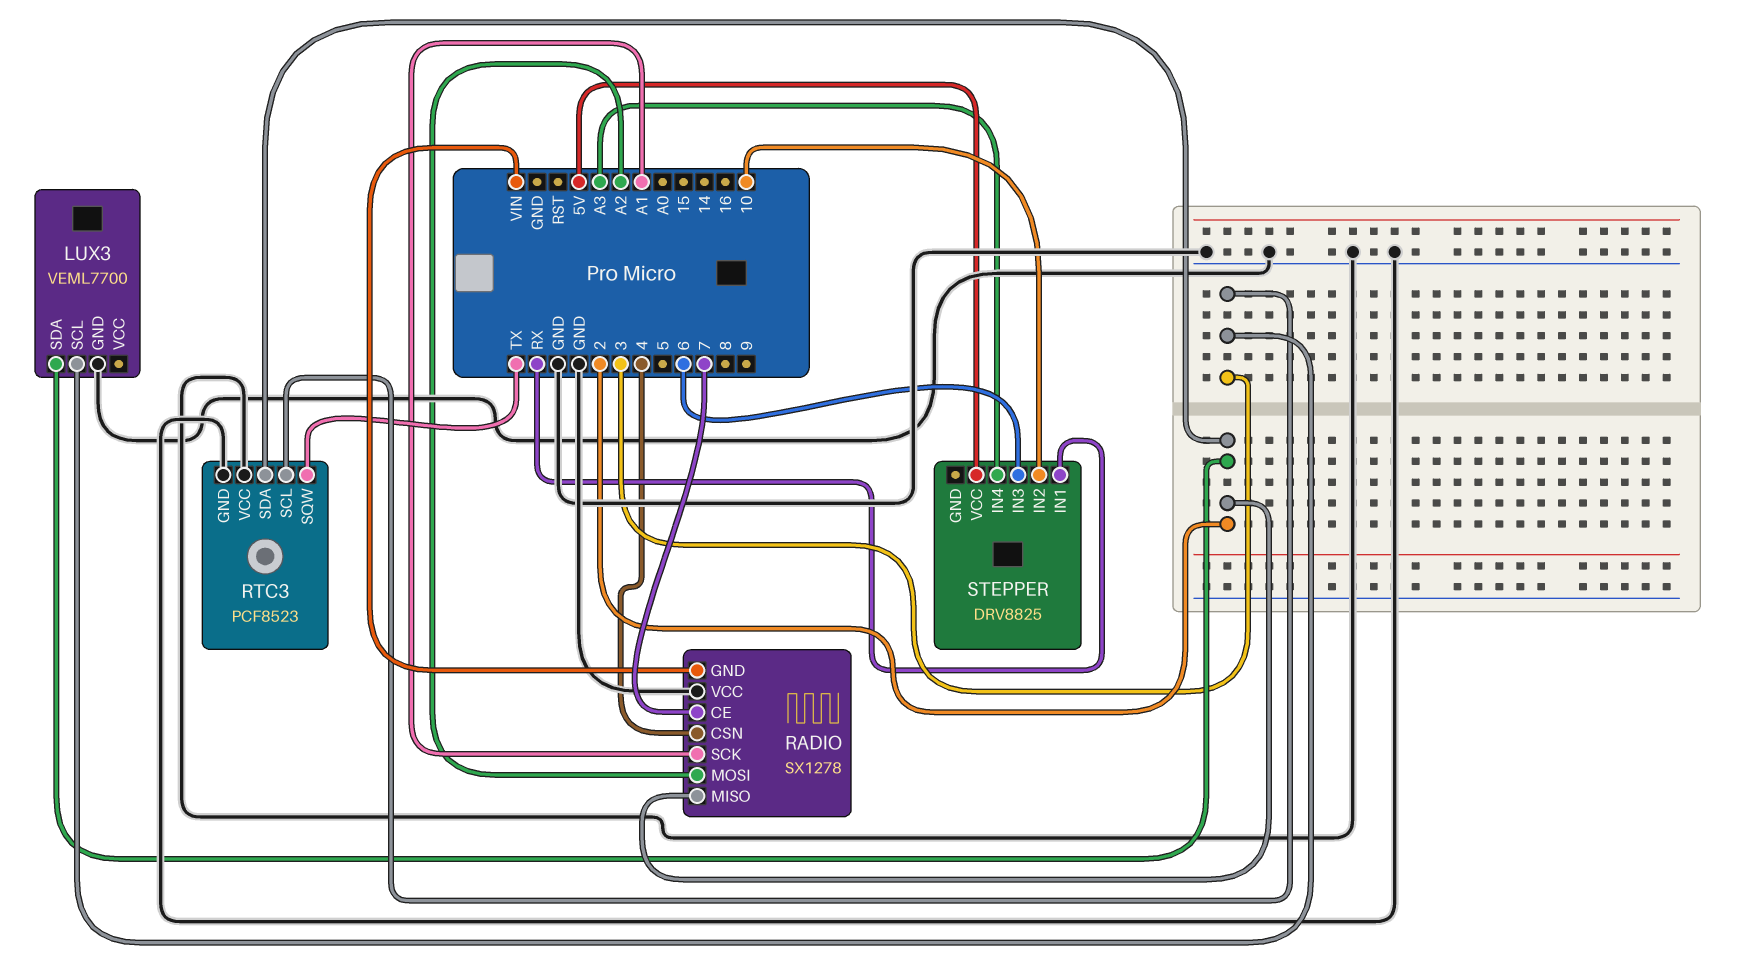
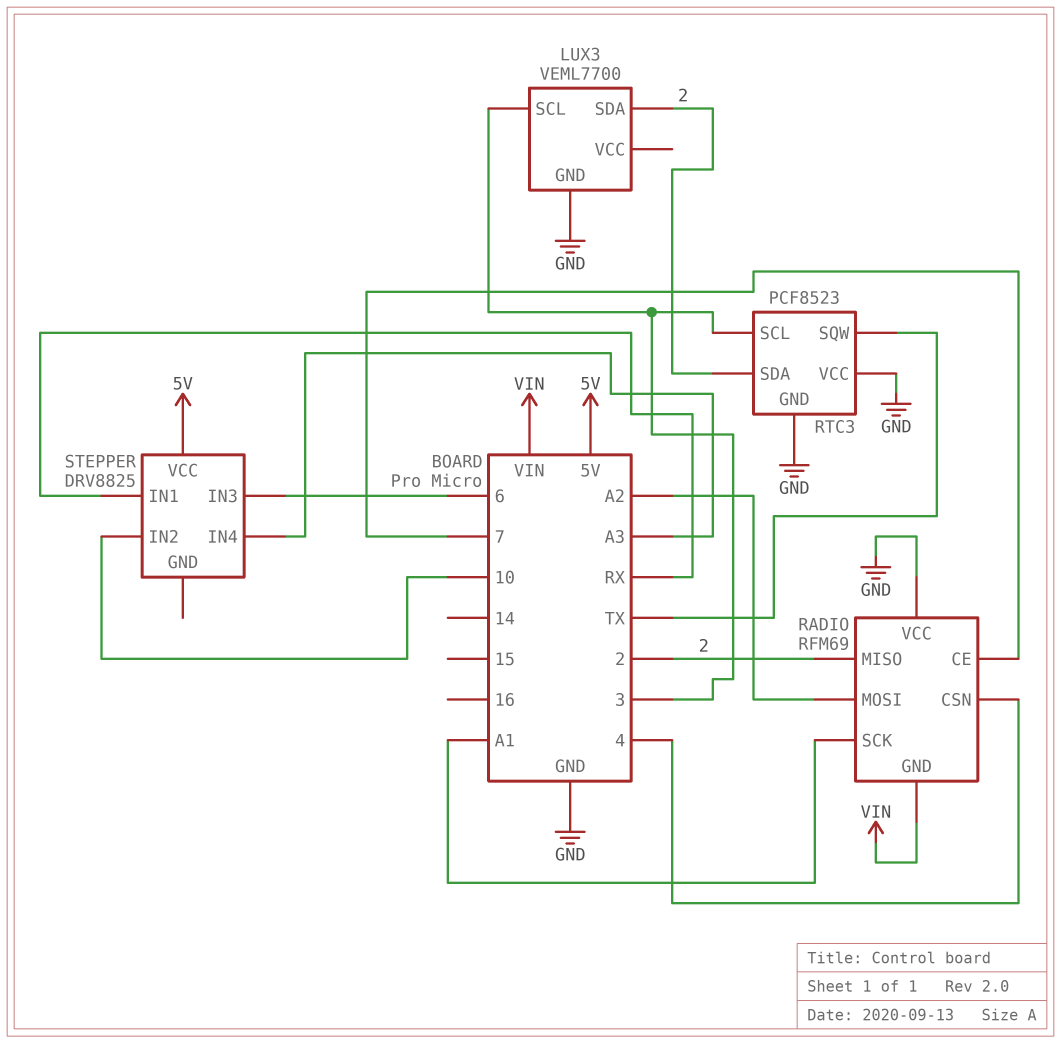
RADIO: SX1278 -> RFM69

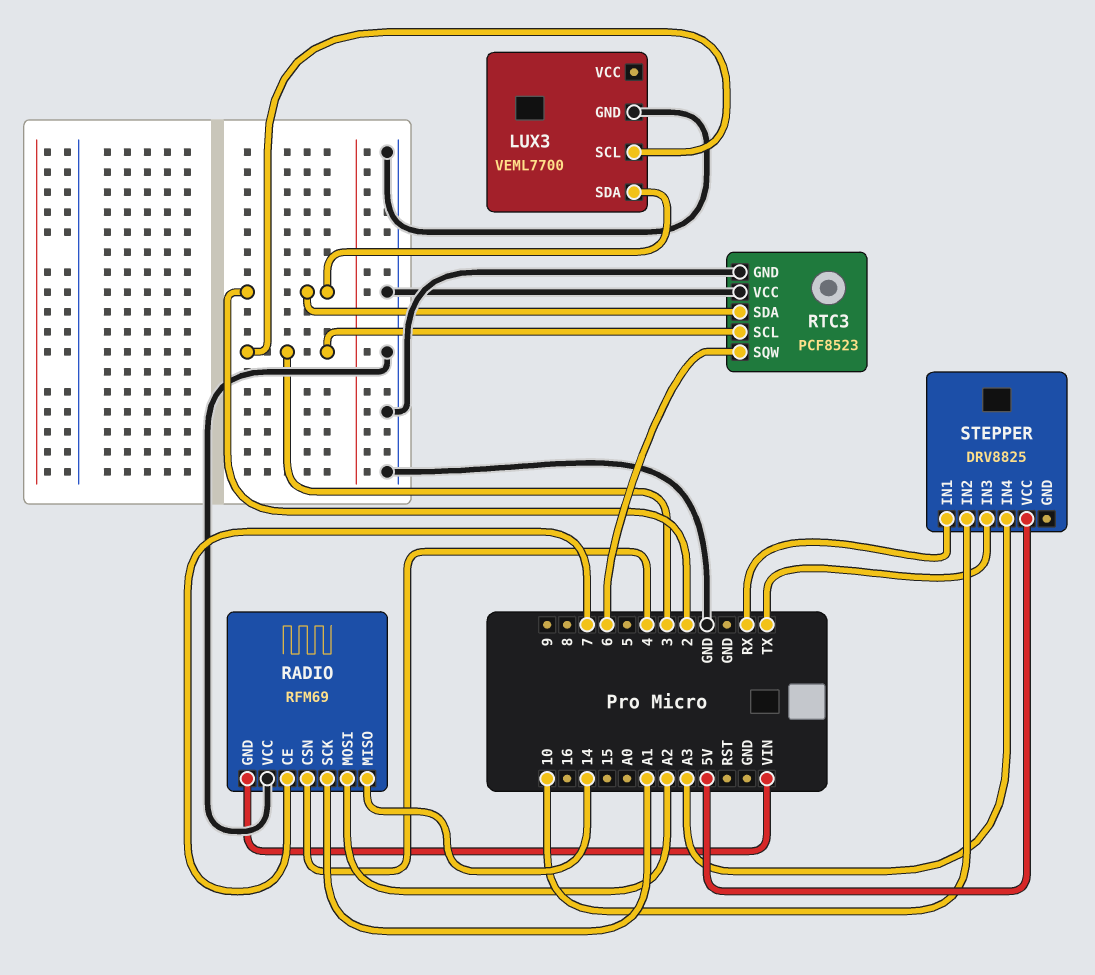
RADIO pin MISO: 2 -> 14
RTC3 pin SQW: TX -> 6
STEPPER pin IN3: 6 -> TX

